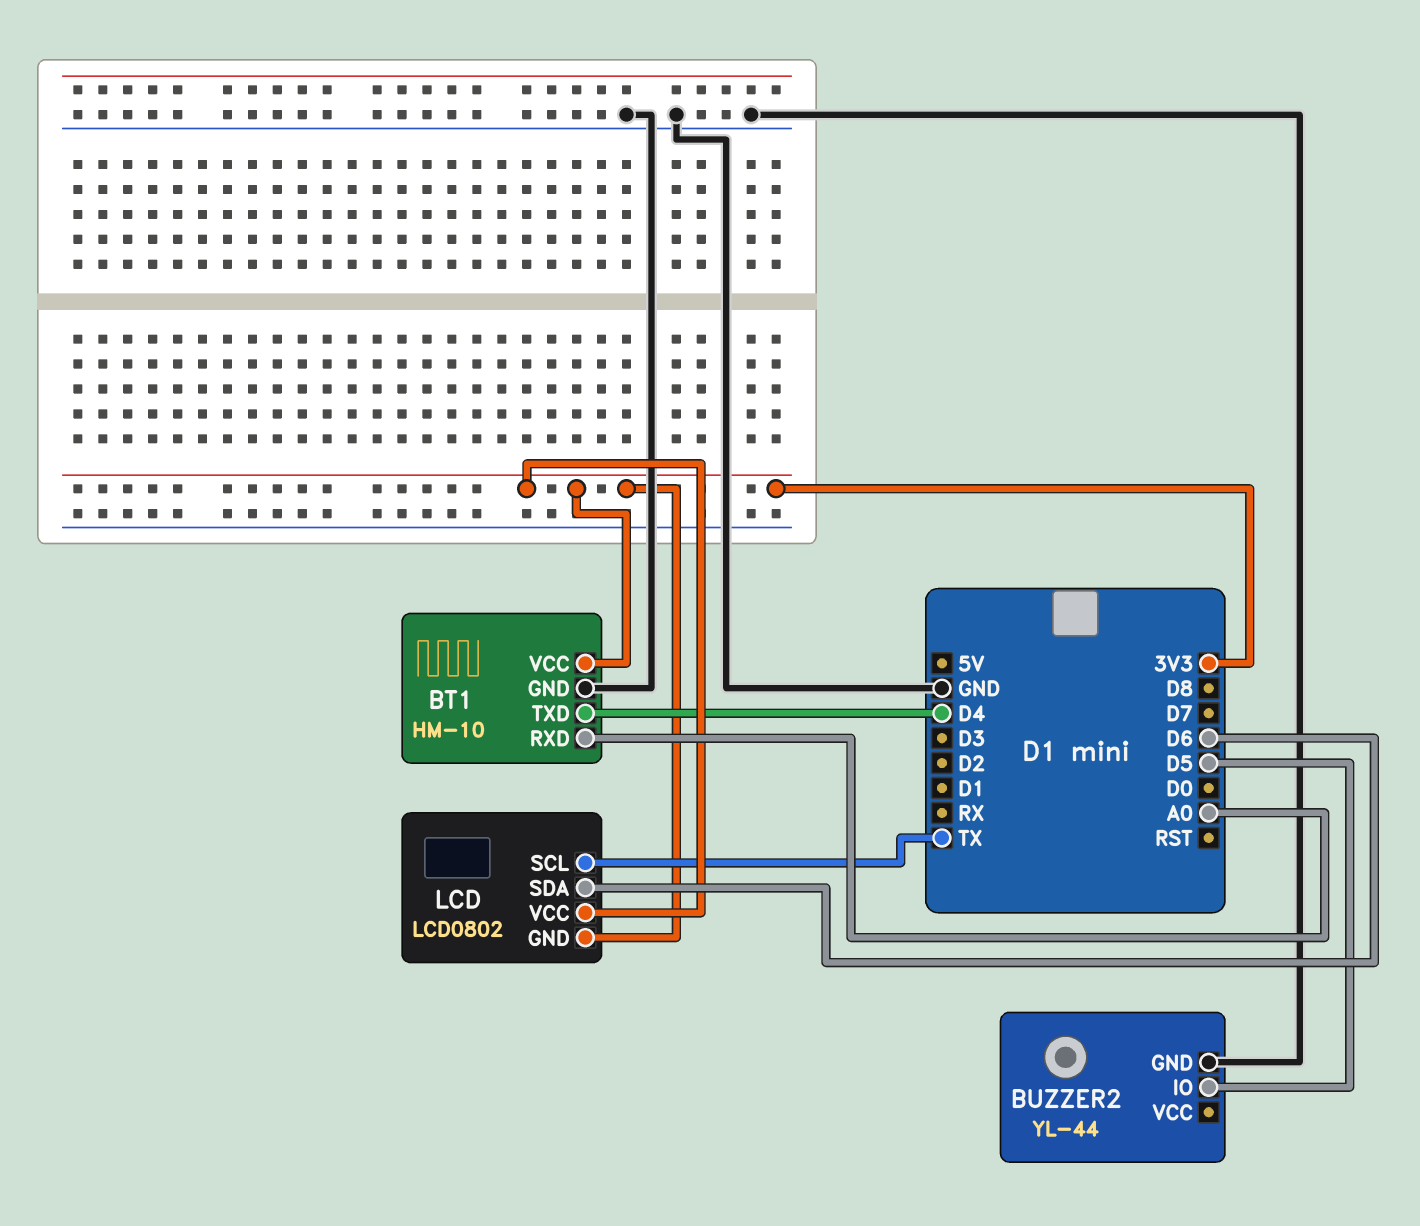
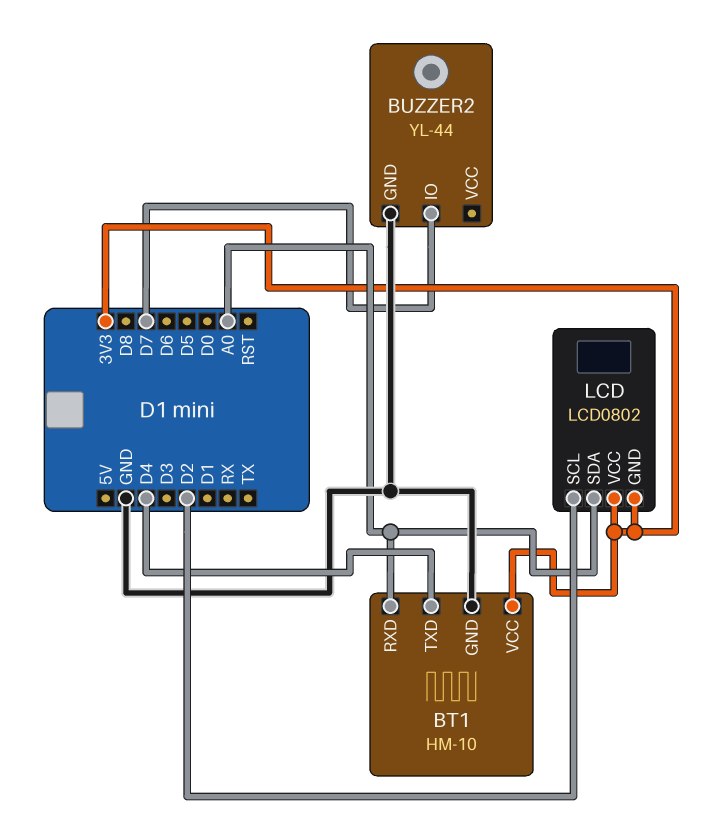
BUZZER2 pin IO: D5 -> D7
LCD pin SCL: TX -> D2
LCD pin SDA: D6 -> A0

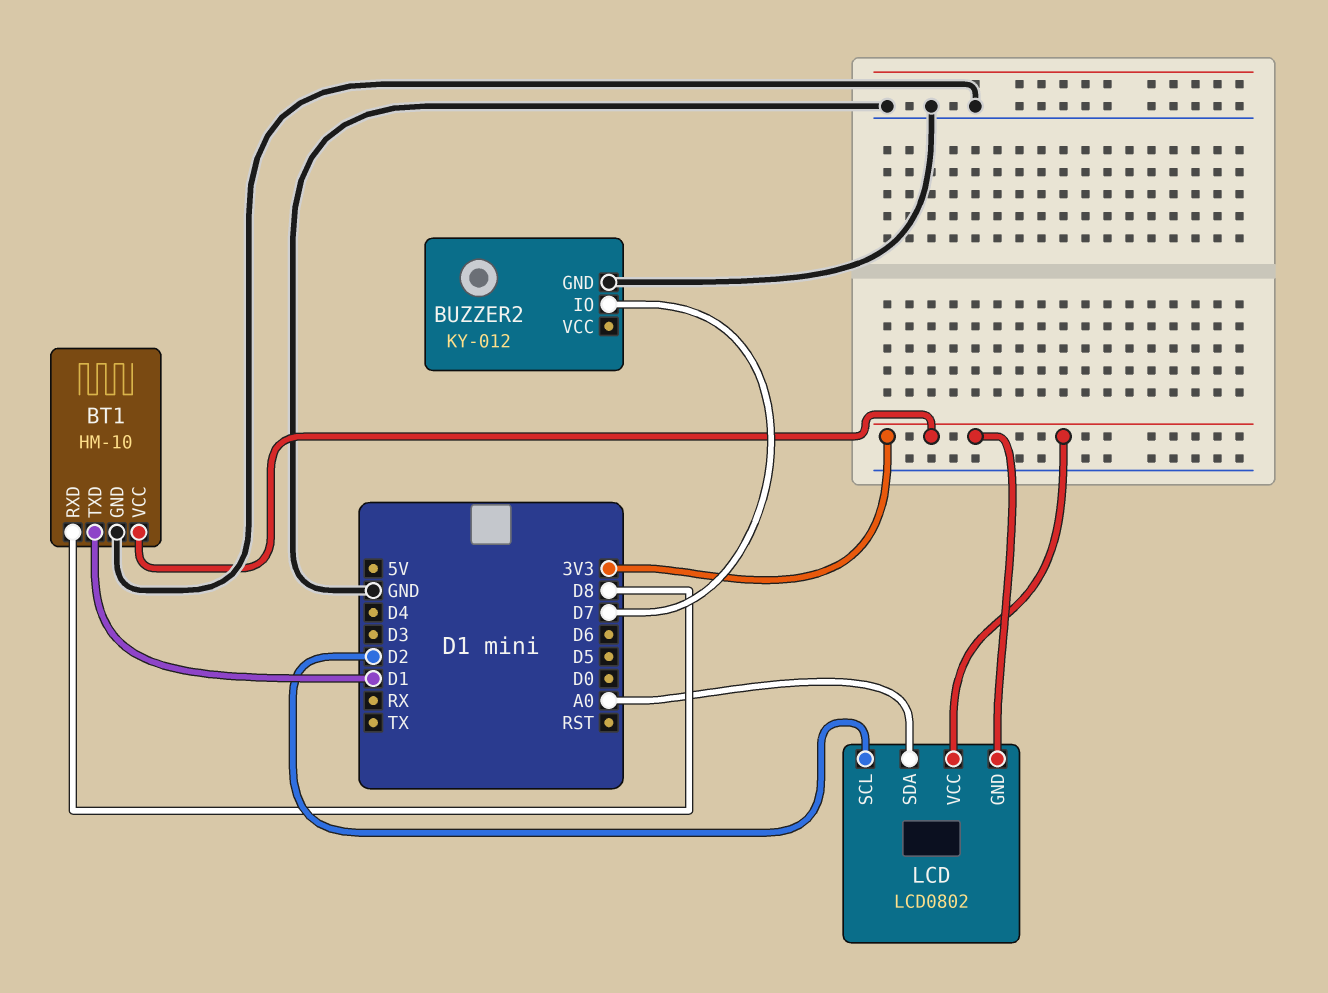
BT1 pin RXD: A0 -> D8
BT1 pin TXD: D4 -> D1
BUZZER2: YL-44 -> KY-012

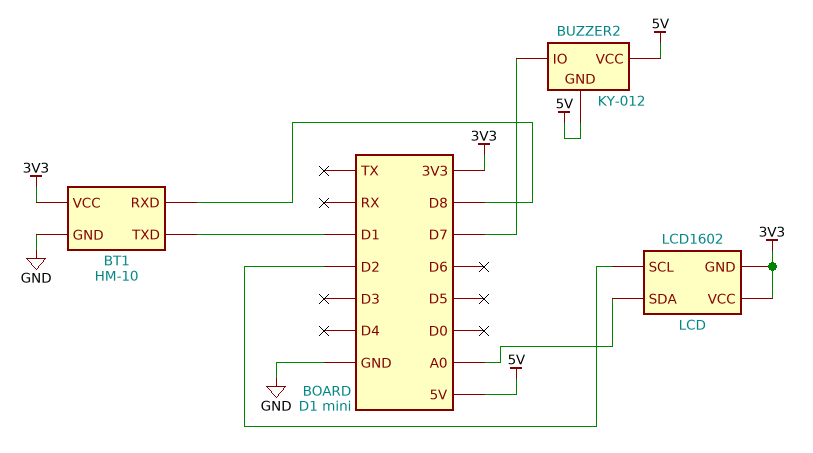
BUZZER2 pin GND: GND -> 5V
BUZZER2 pin VCC: none -> 5V
LCD: LCD0802 -> LCD1602

